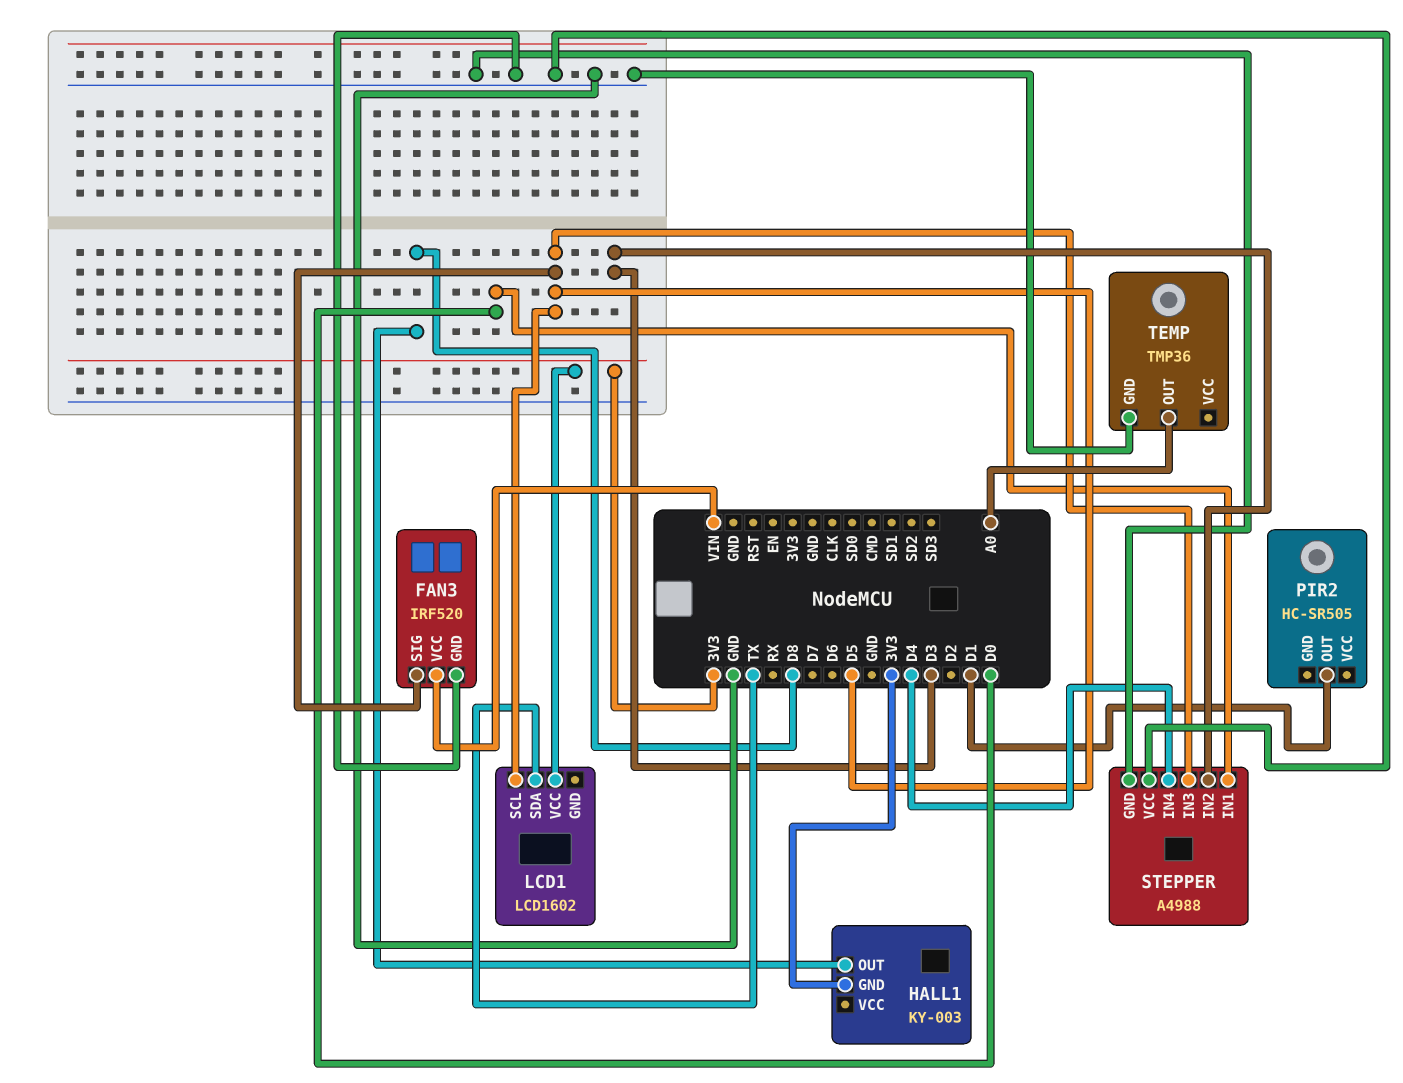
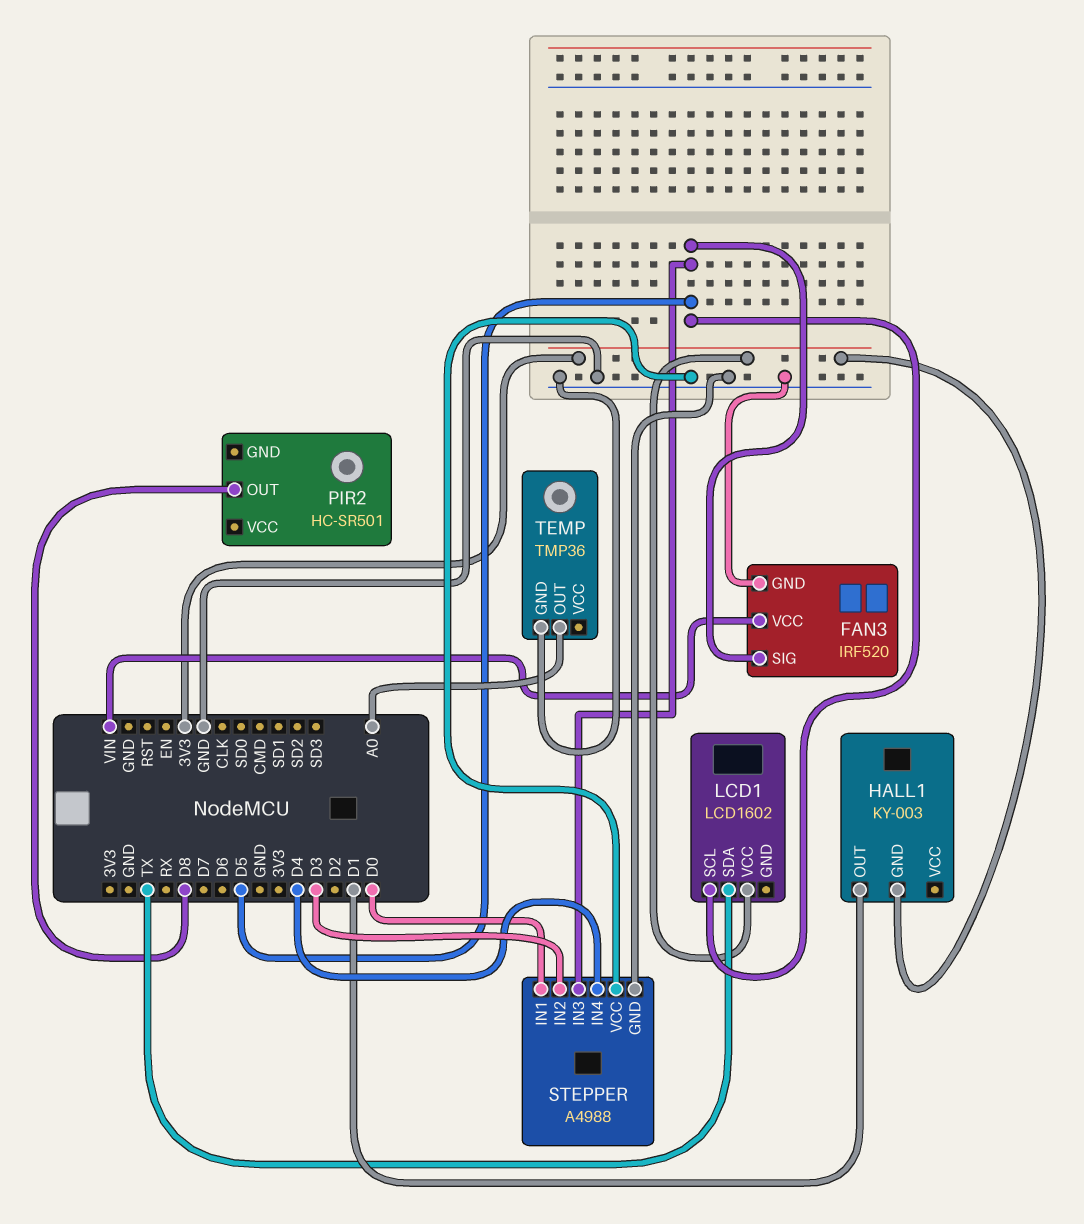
HALL1 pin OUT: D8 -> D1
PIR2: HC-SR505 -> HC-SR501
PIR2 pin OUT: D1 -> D8

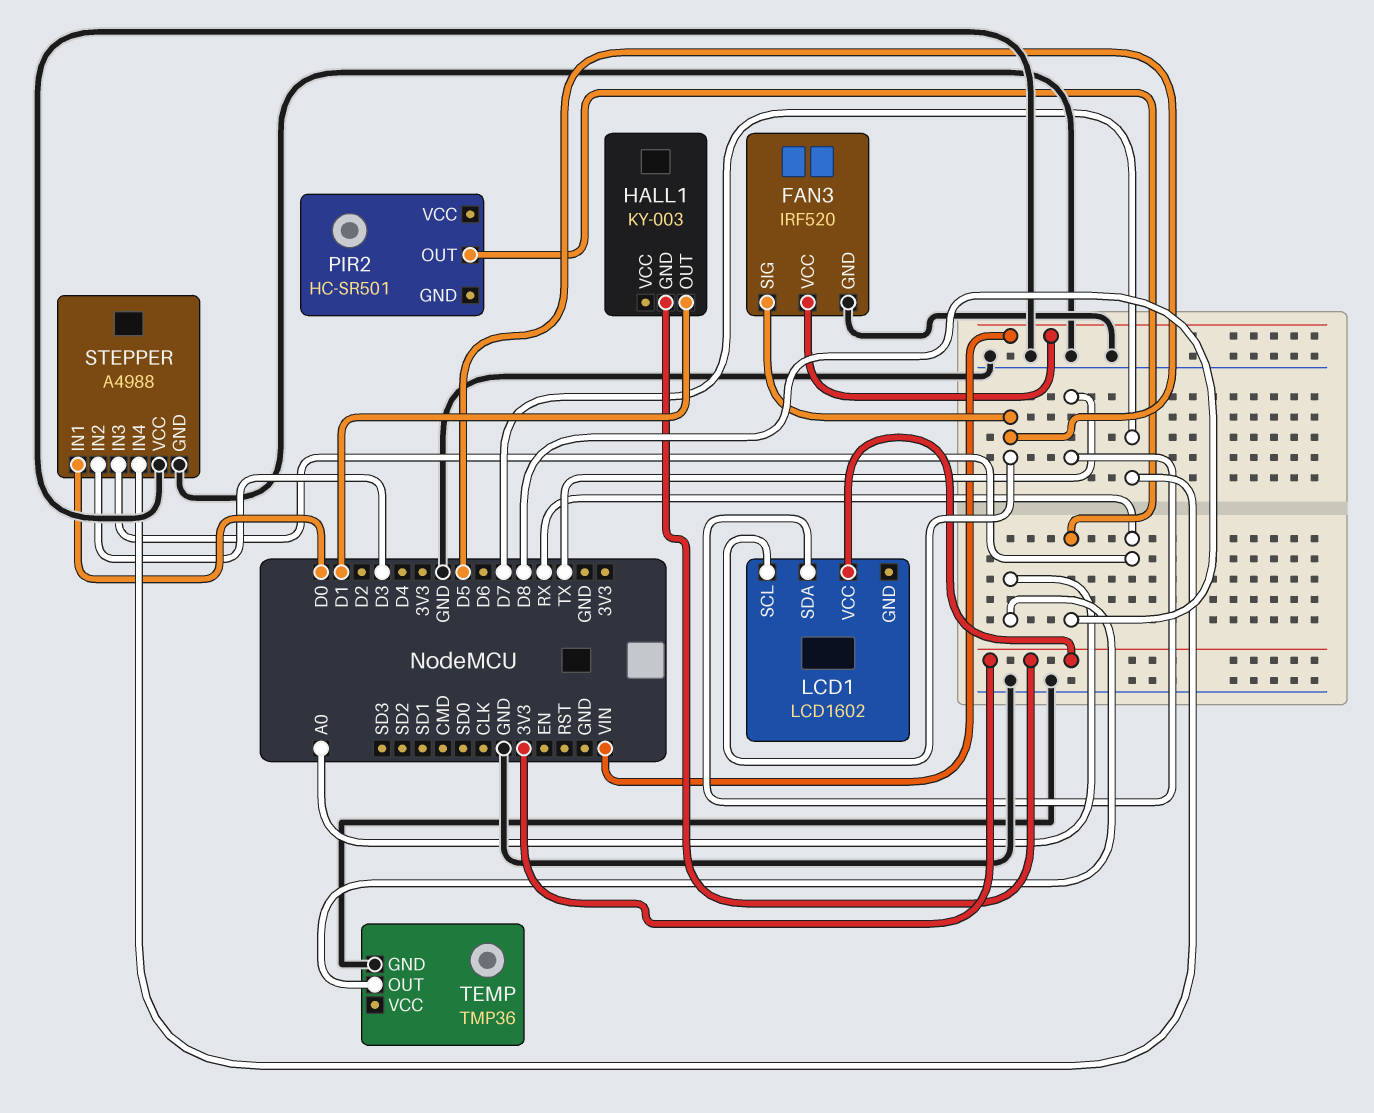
STEPPER pin IN3: D5 -> RX
STEPPER pin IN4: D4 -> D7

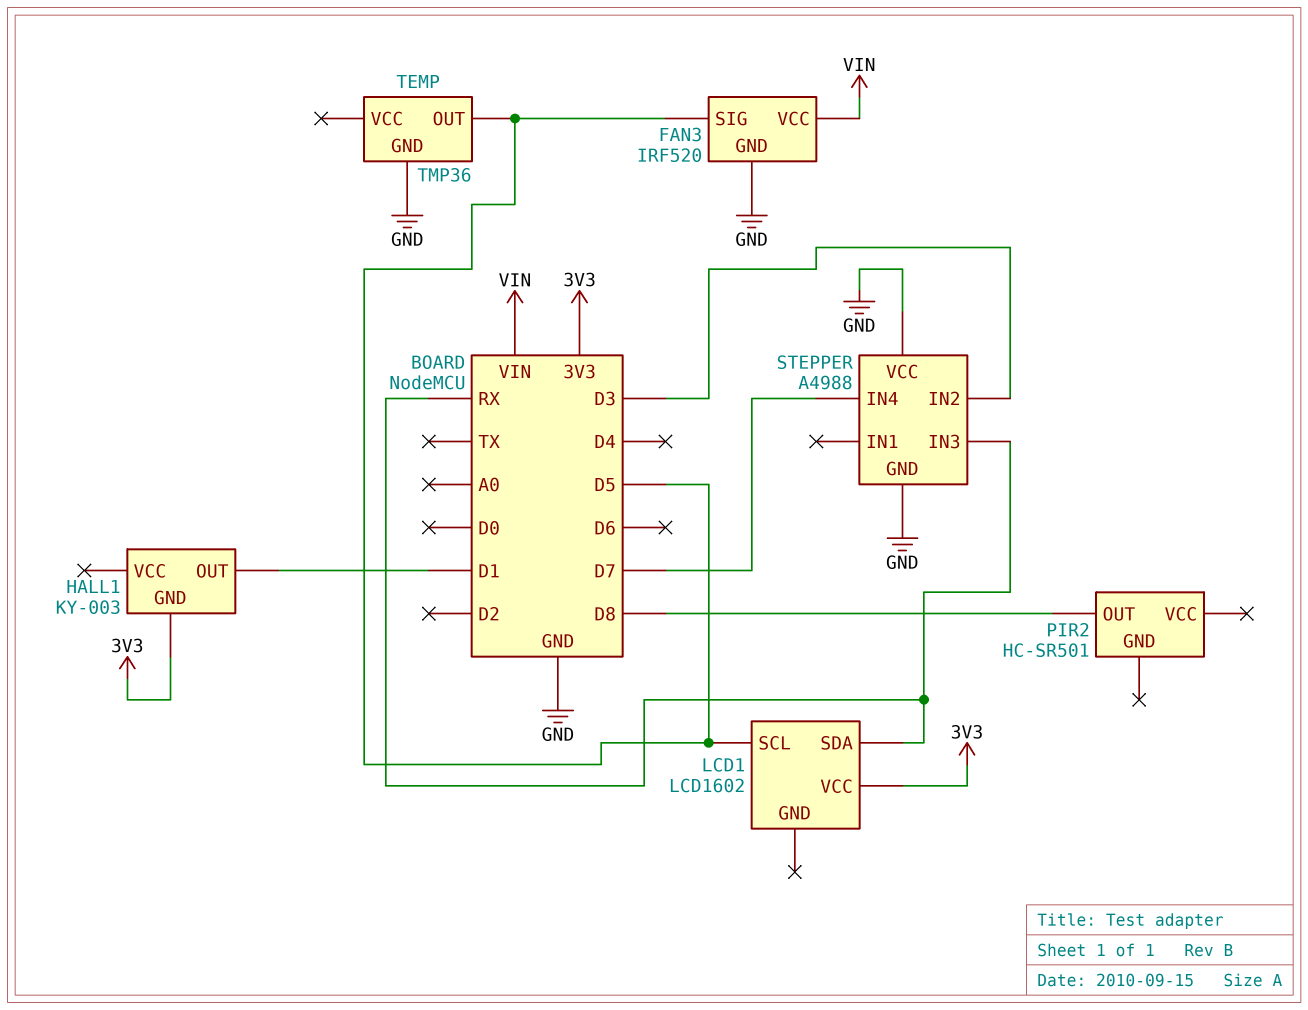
LCD1 pin SDA: TX -> RX
STEPPER pin IN1: D0 -> none
TEMP pin OUT: A0 -> D5

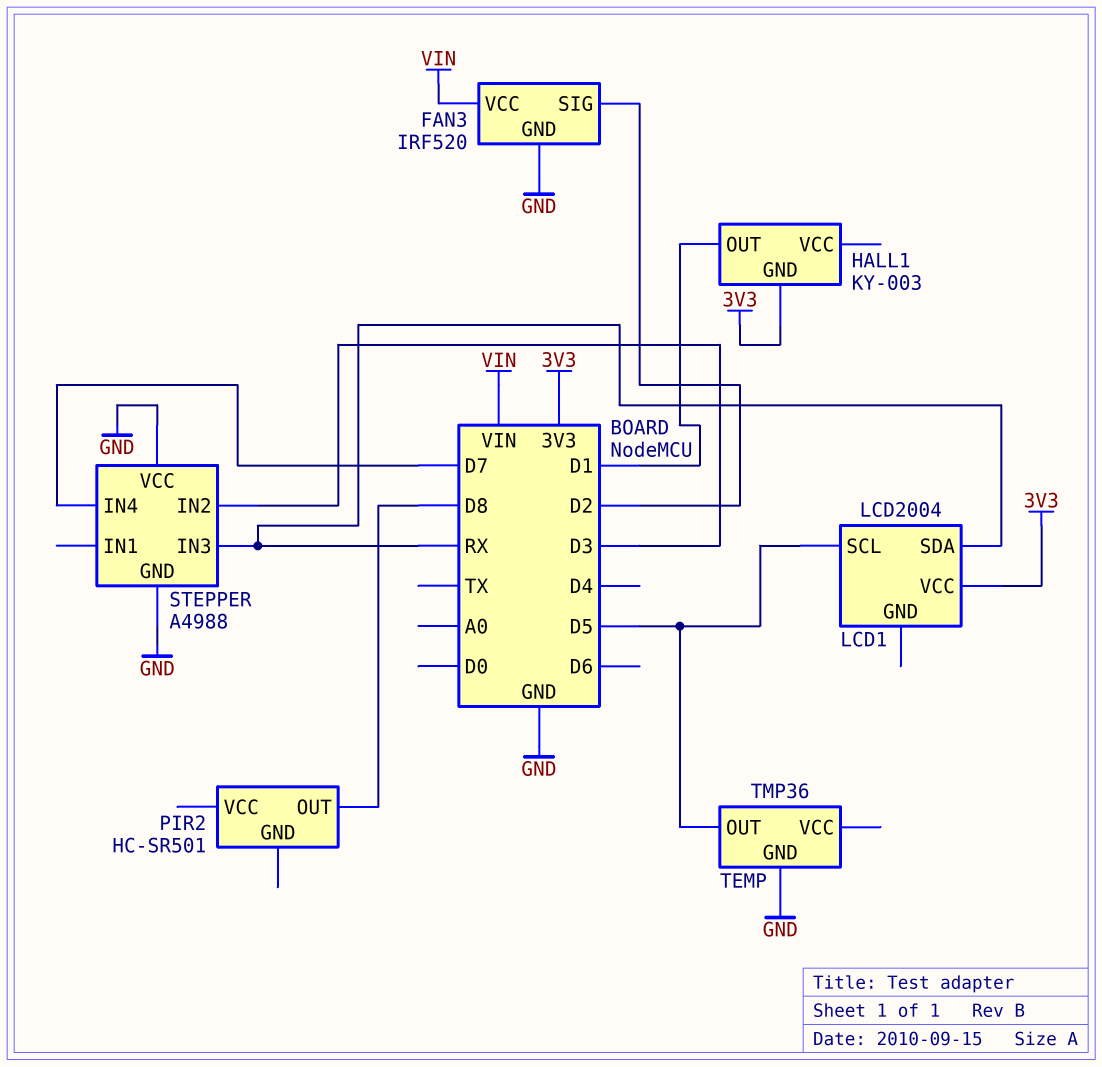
FAN3 pin SIG: D5 -> D2
LCD1: LCD1602 -> LCD2004

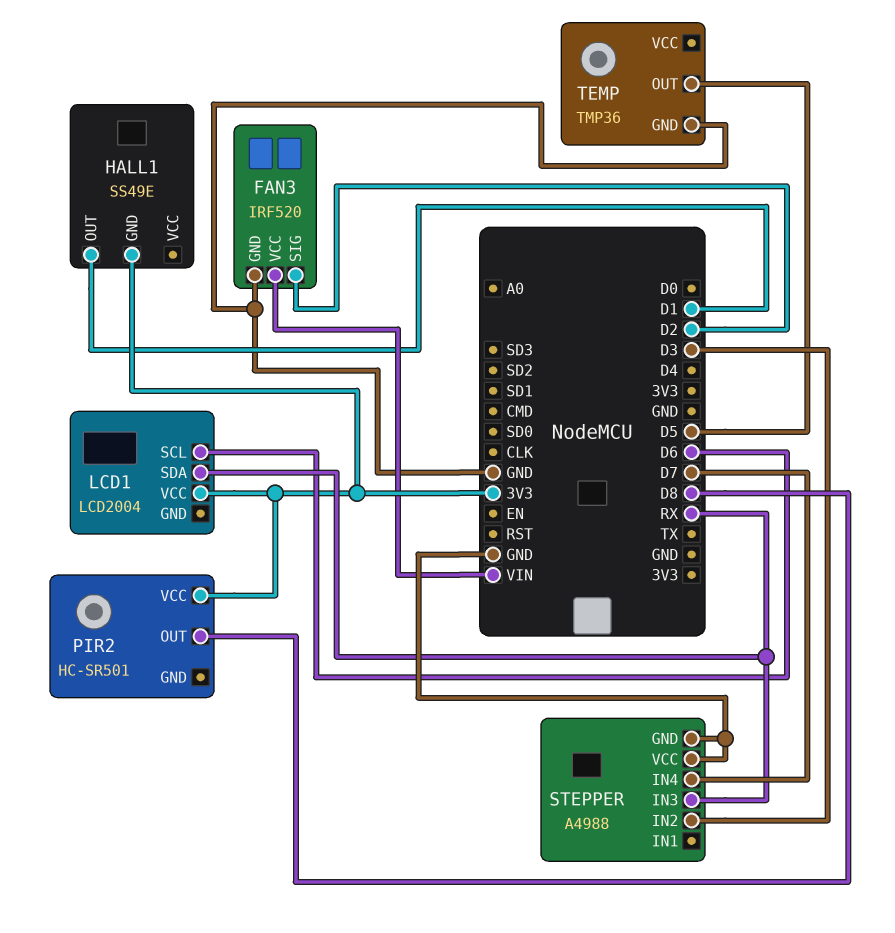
HALL1: KY-003 -> SS49E
LCD1 pin SCL: D5 -> D6
PIR2 pin VCC: none -> 3V3

